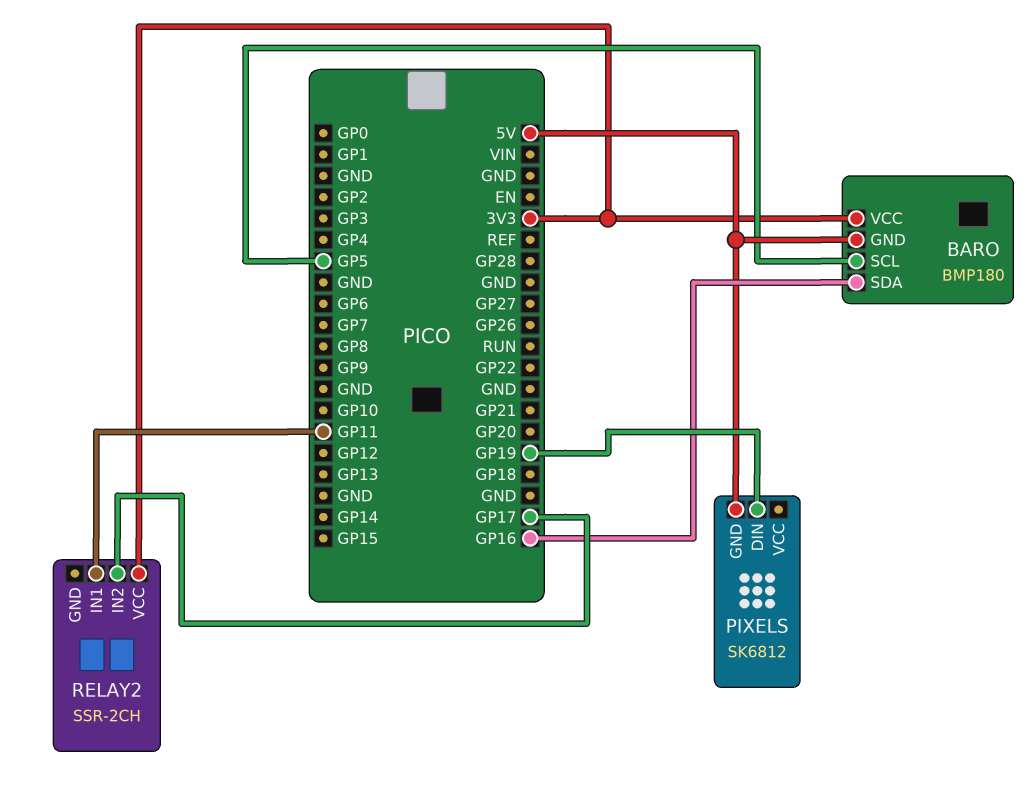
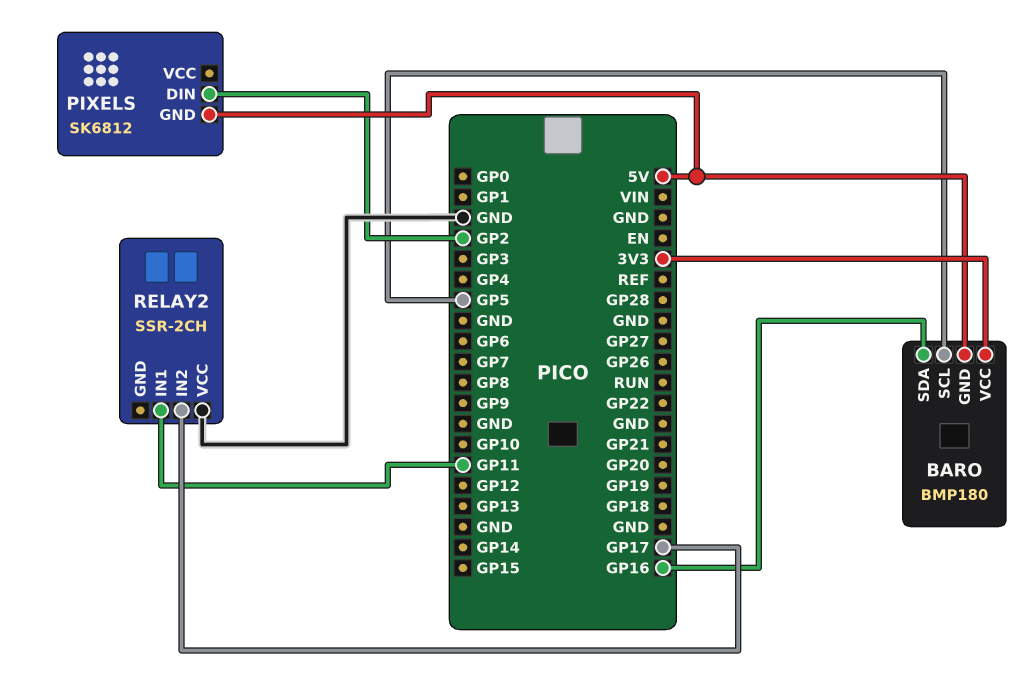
PIXELS pin DIN: GP19 -> GP2
RELAY2 pin VCC: 3V3 -> GND

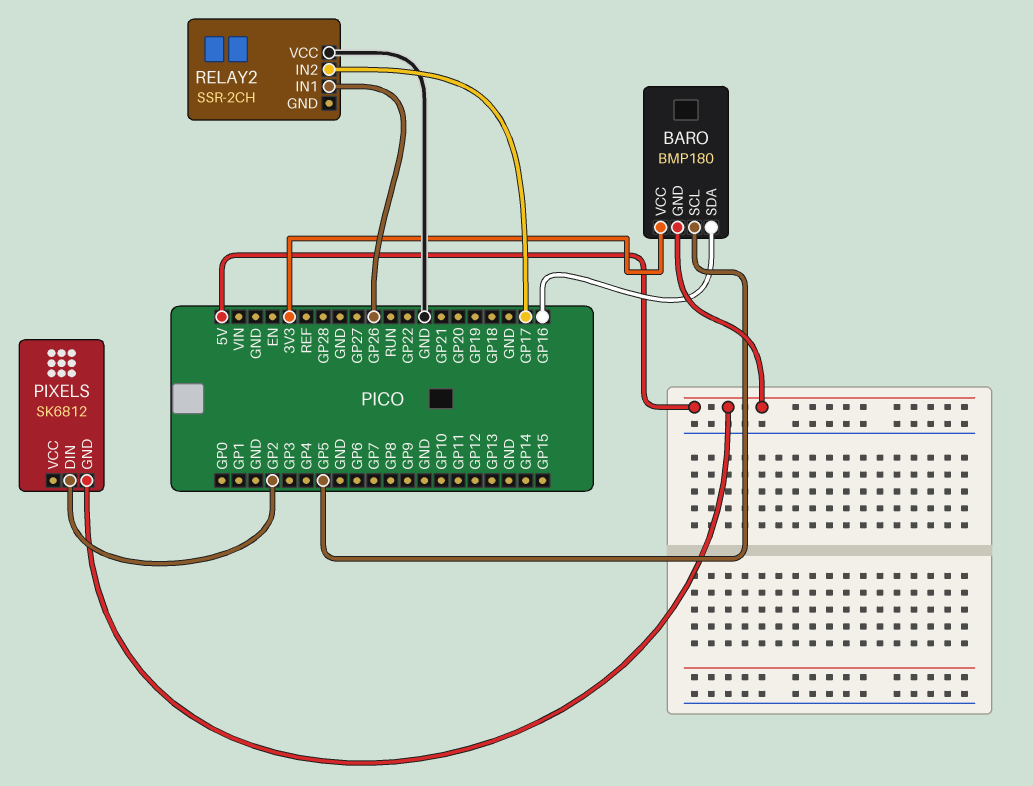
RELAY2 pin IN1: GP11 -> GP26

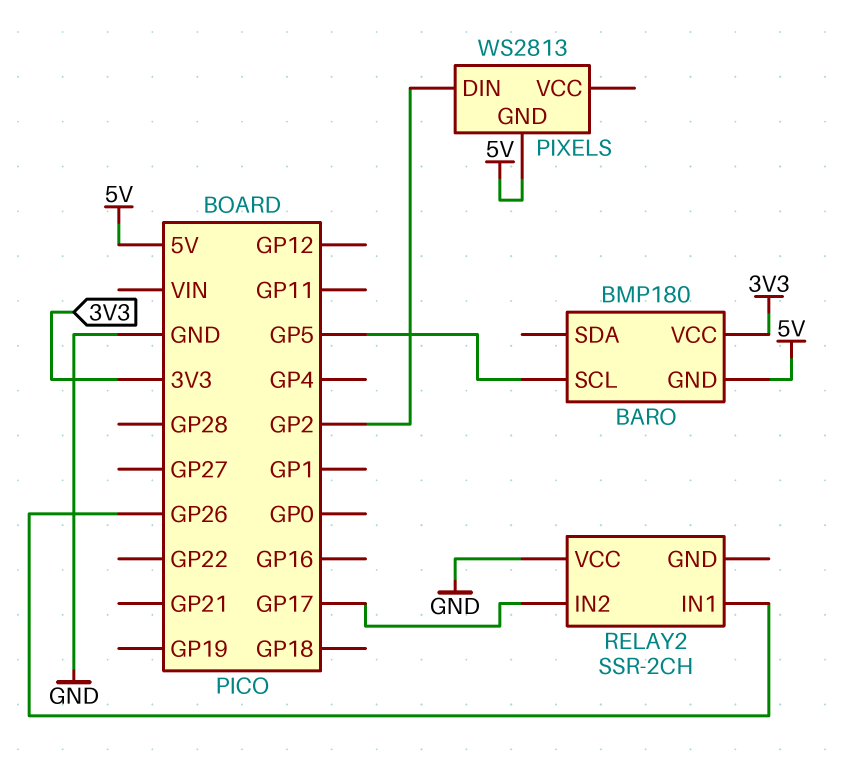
BARO pin SDA: GP16 -> none
PIXELS: SK6812 -> WS2813

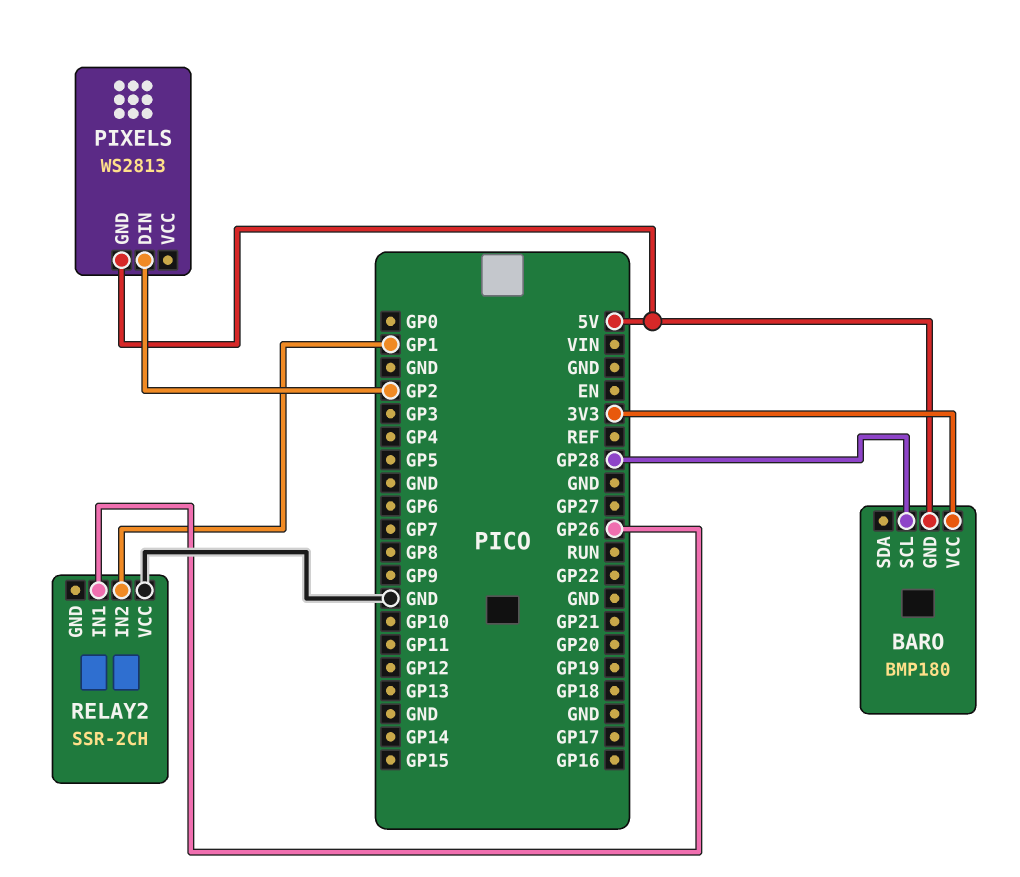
BARO pin SCL: GP5 -> GP28
RELAY2 pin IN2: GP17 -> GP1

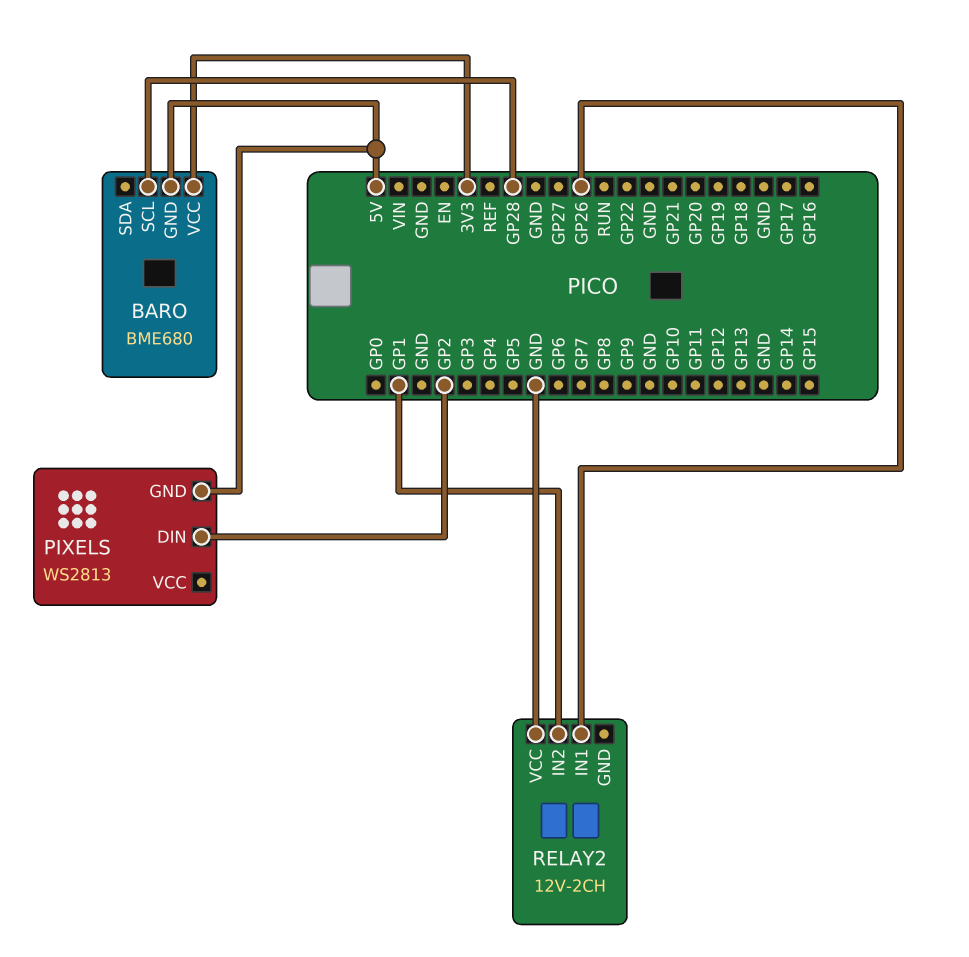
BARO: BMP180 -> BME680
RELAY2: SSR-2CH -> 12V-2CH

